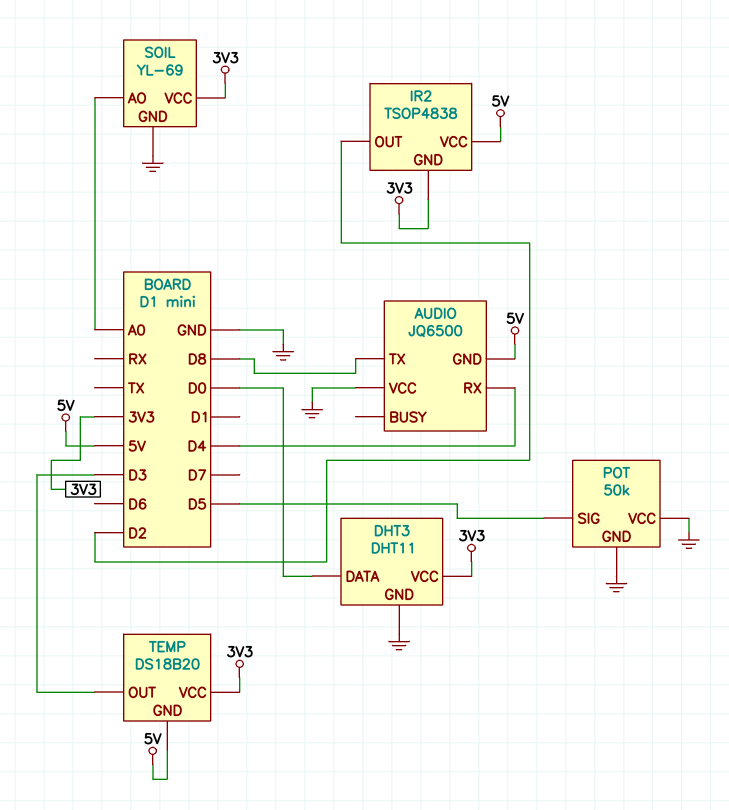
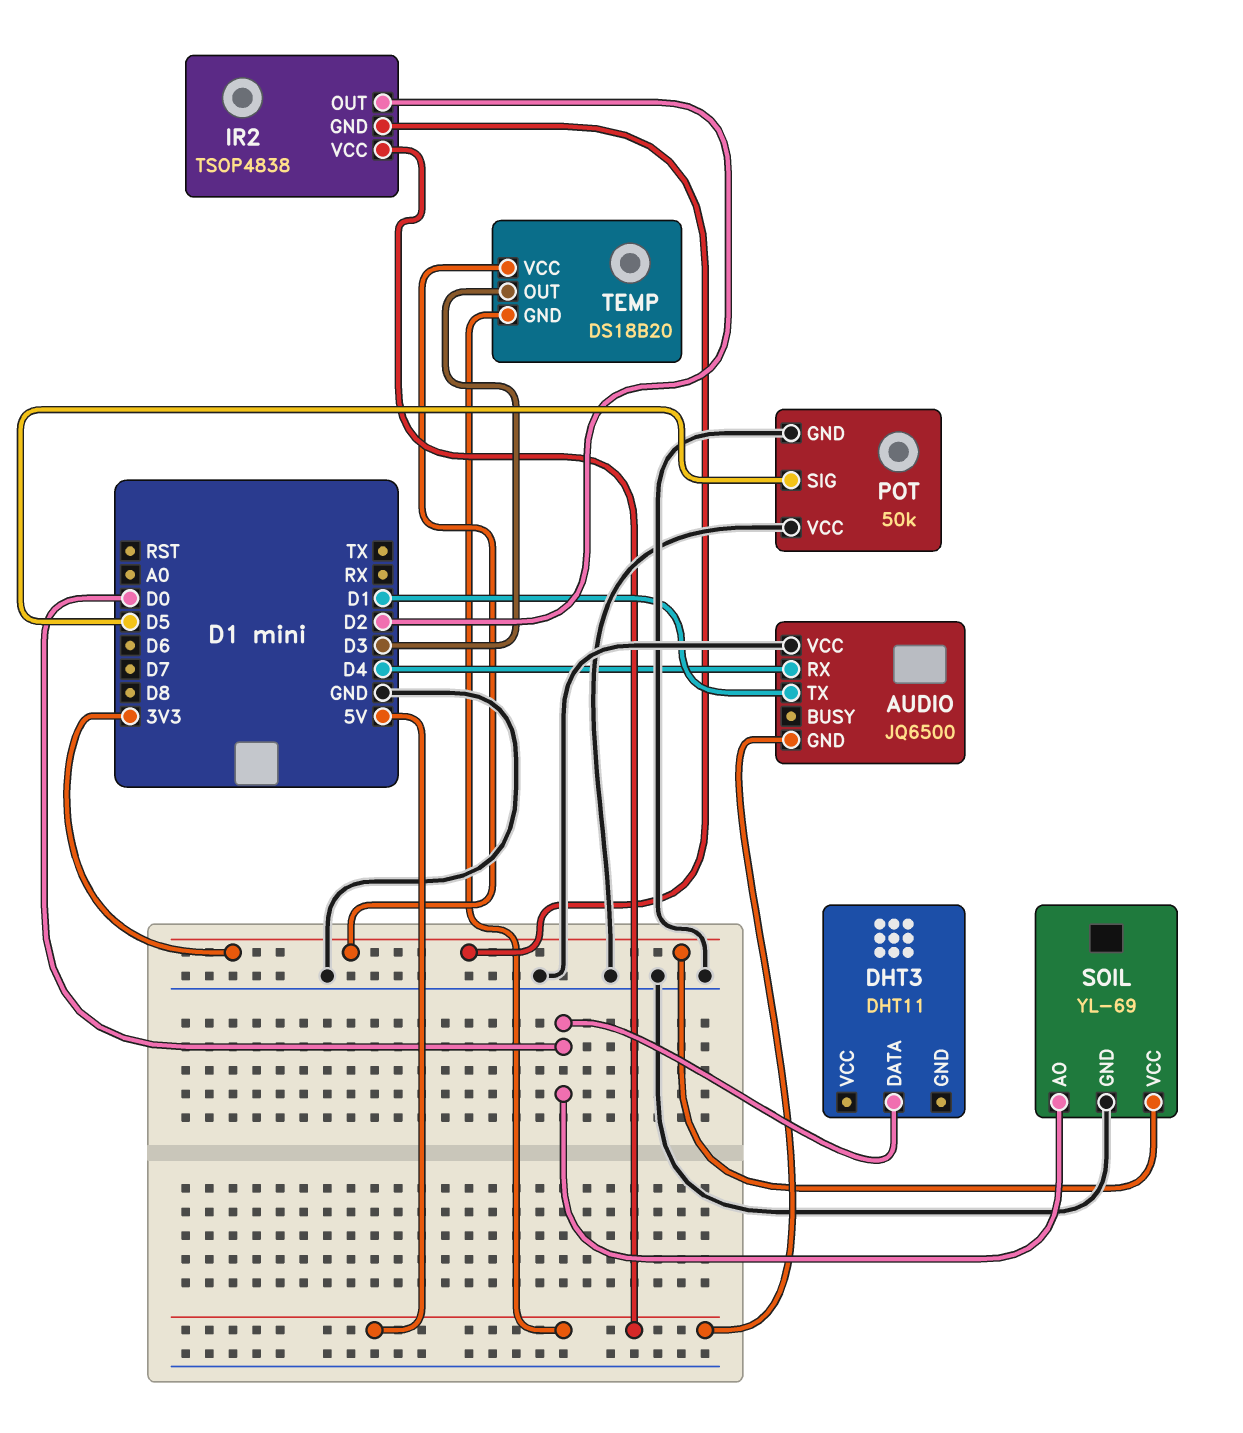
AUDIO pin TX: D8 -> D1
DHT3 pin GND: GND -> none
DHT3 pin VCC: 3V3 -> none
SOIL pin AO: A0 -> D0

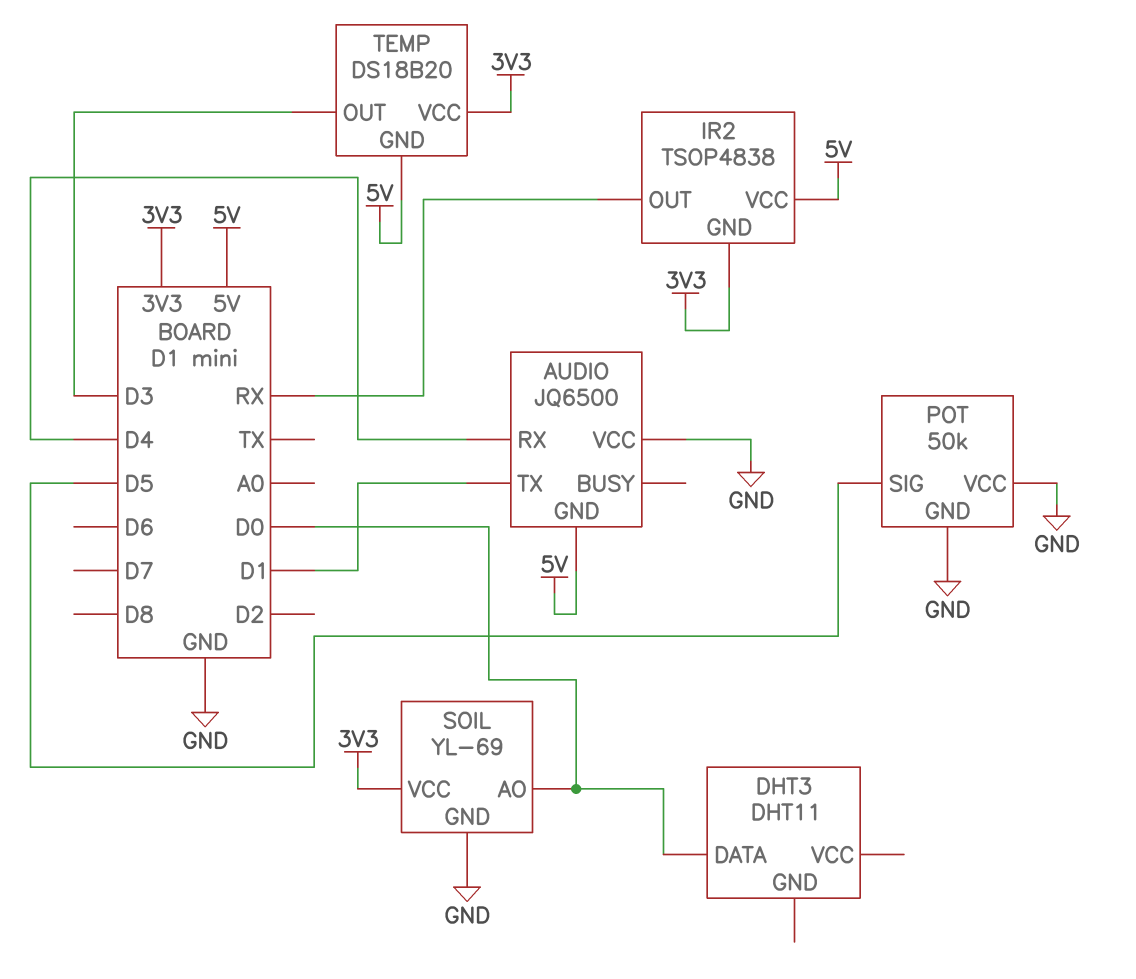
IR2 pin OUT: D2 -> RX

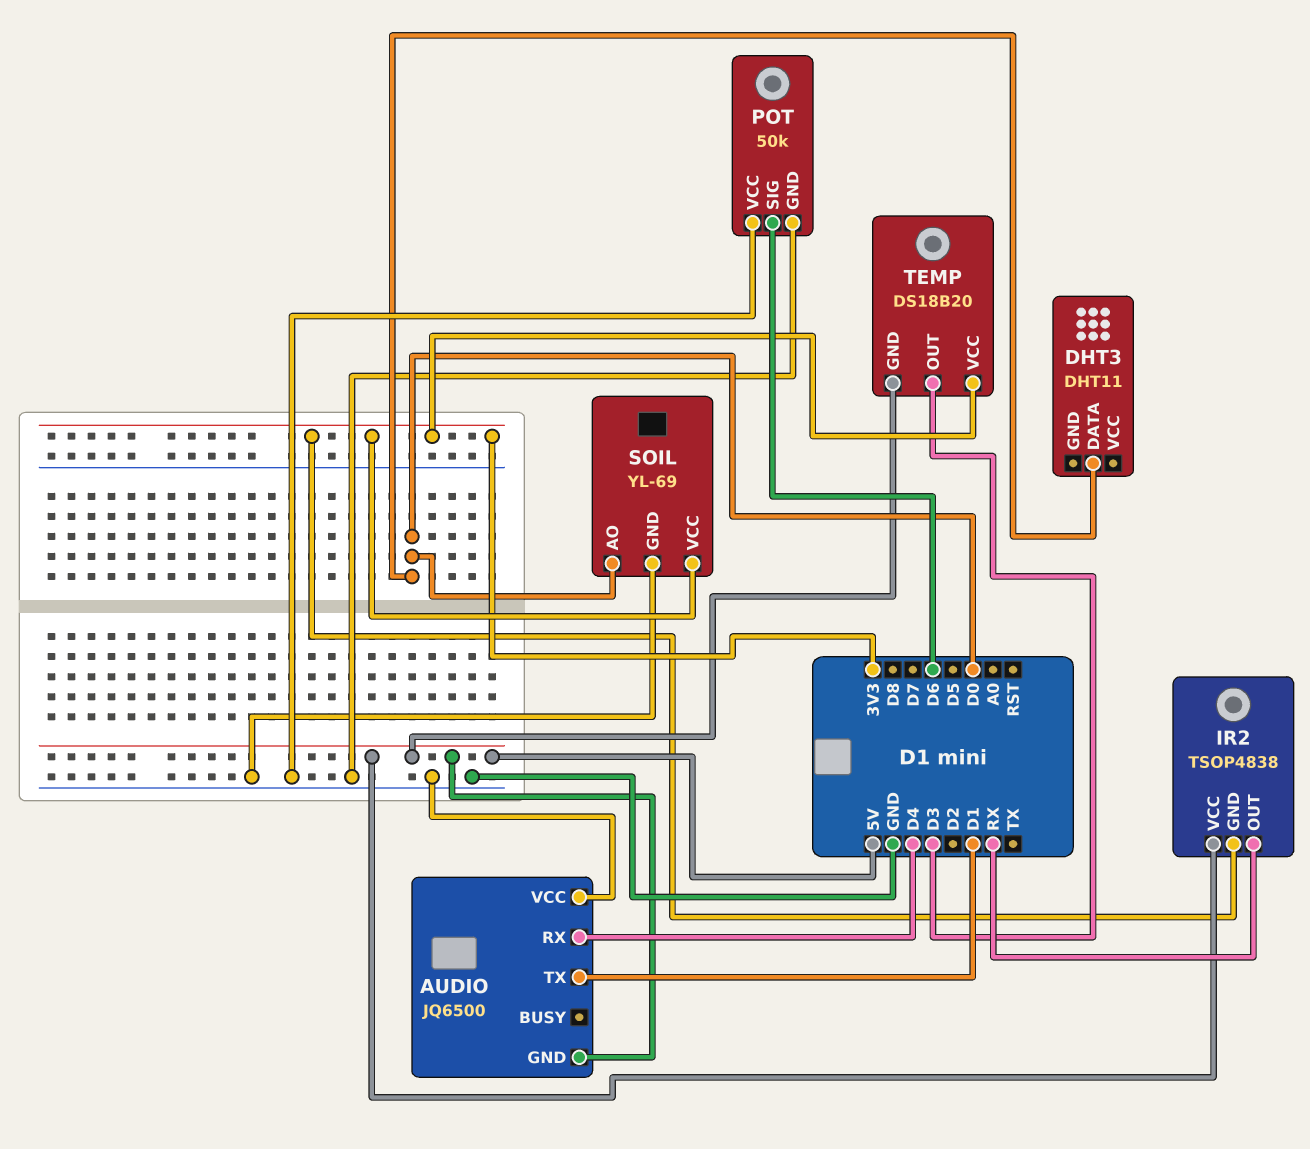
POT pin SIG: D5 -> D6

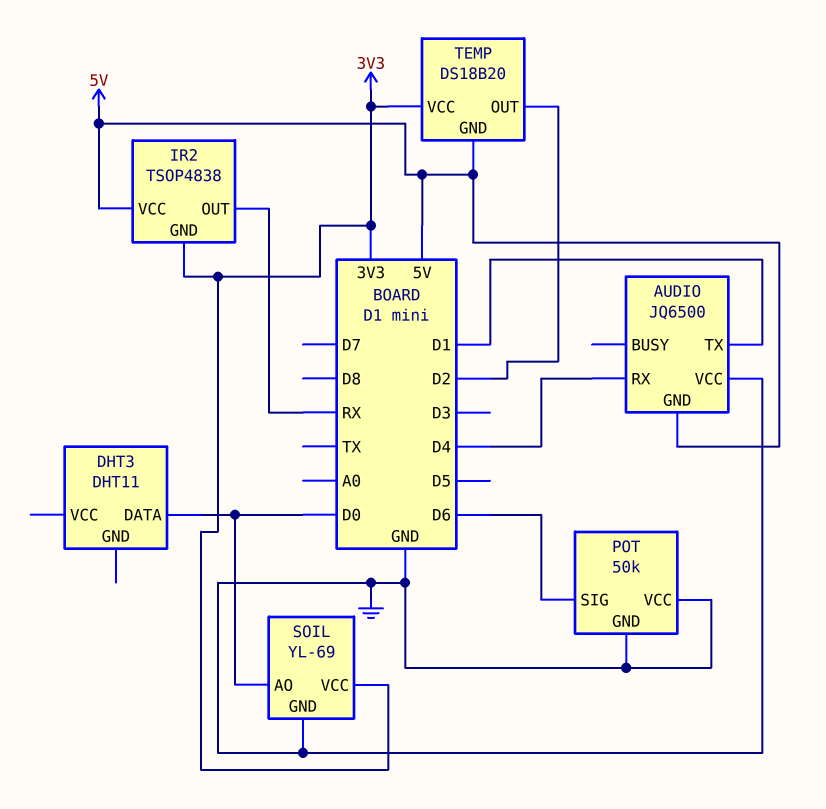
TEMP pin OUT: D3 -> D2

